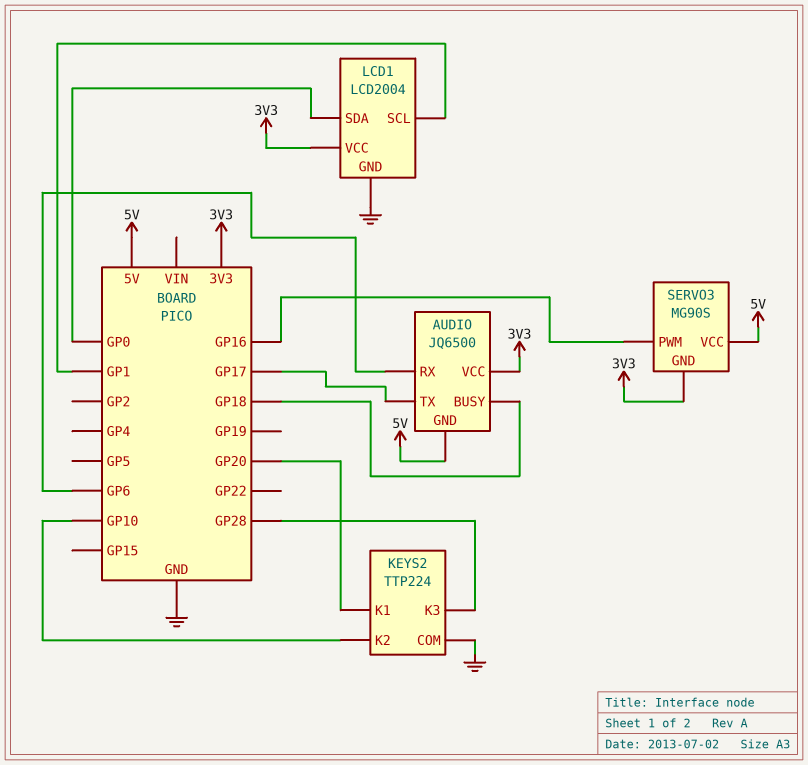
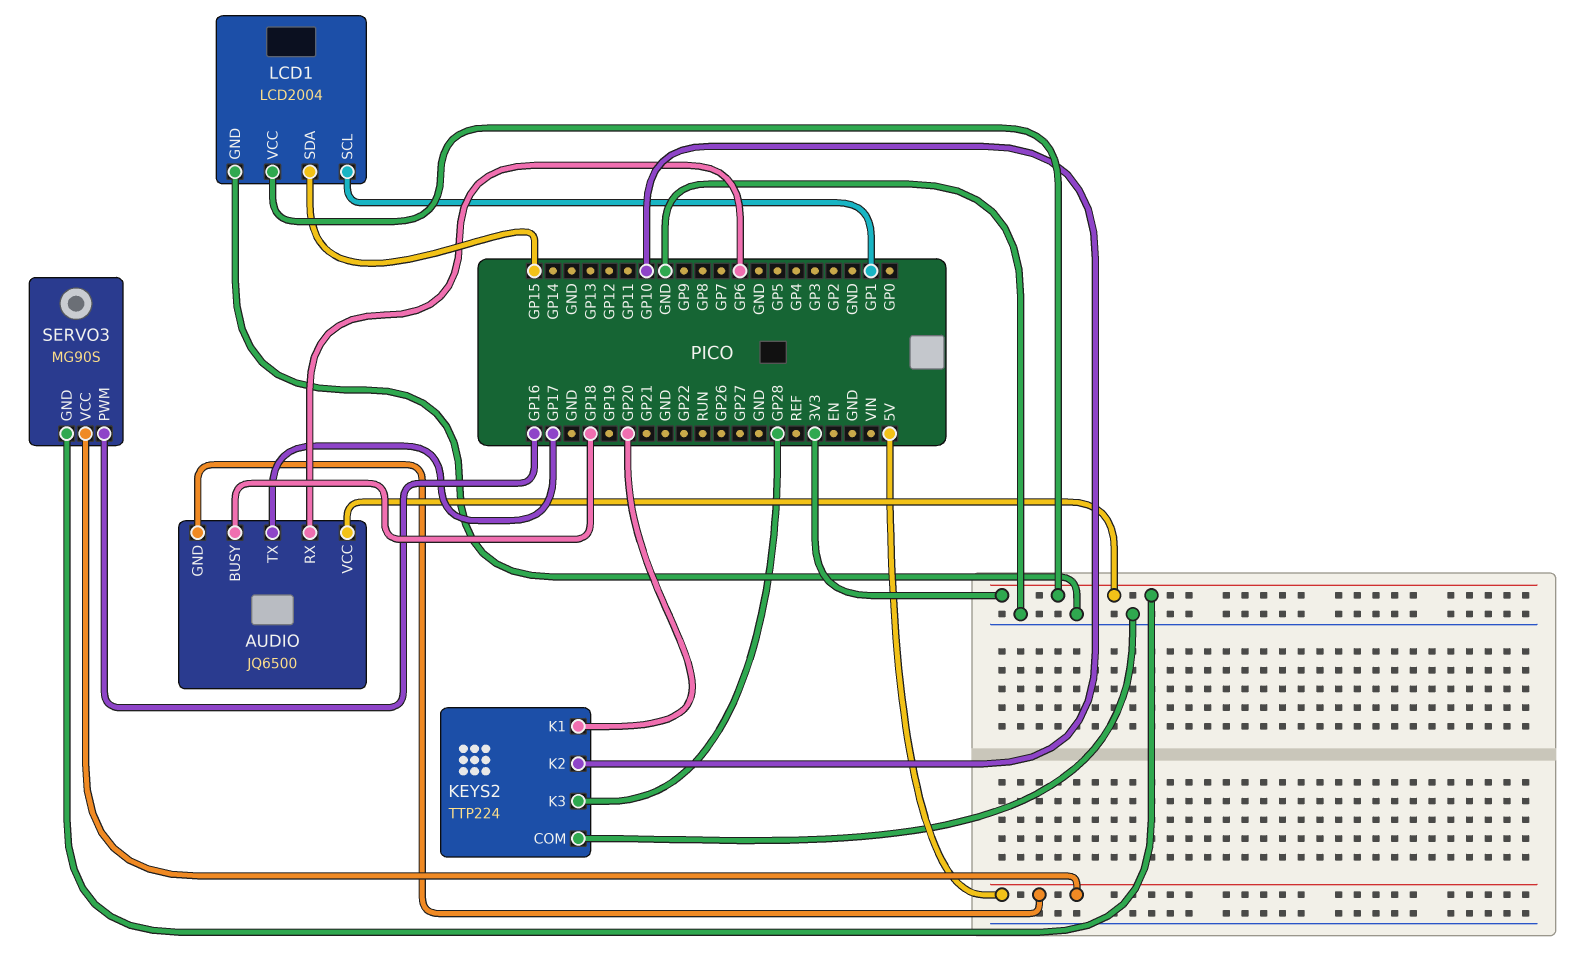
LCD1 pin SDA: GP0 -> GP15

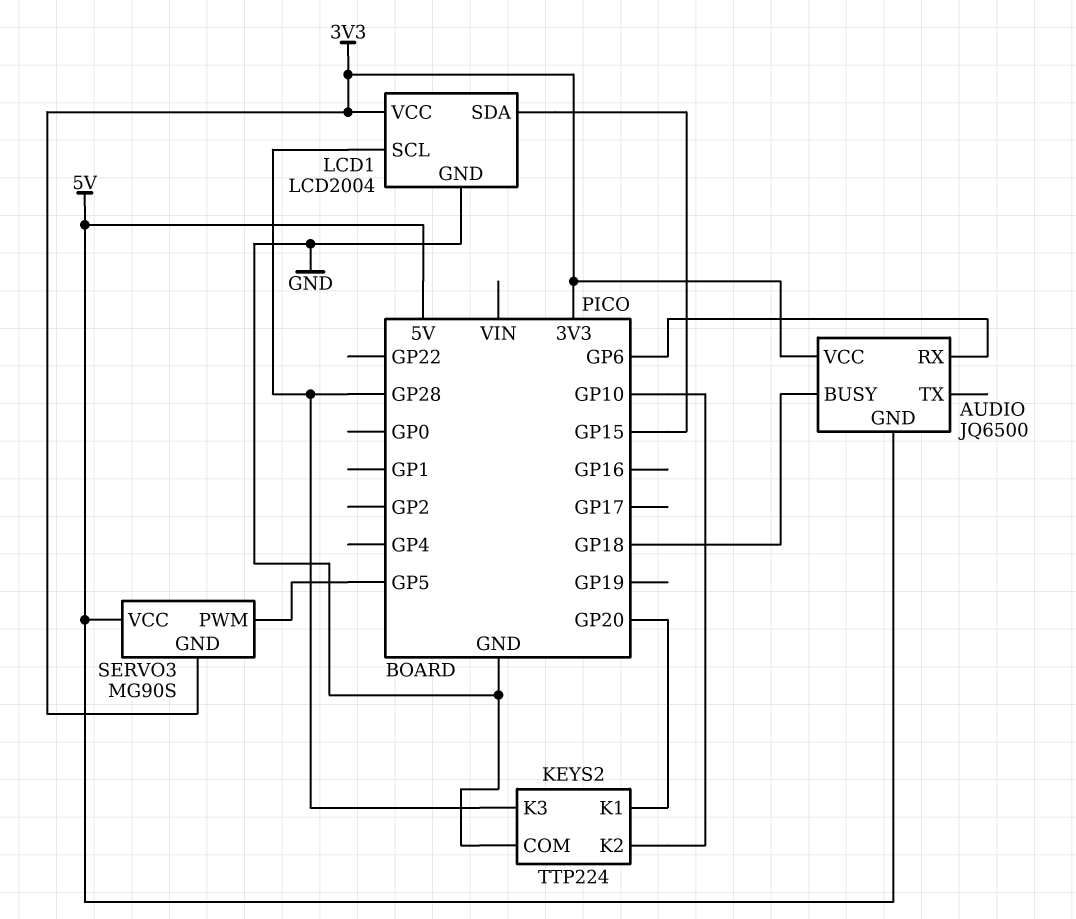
AUDIO pin TX: GP17 -> none
LCD1 pin SCL: GP1 -> GP28
SERVO3 pin PWM: GP16 -> GP5

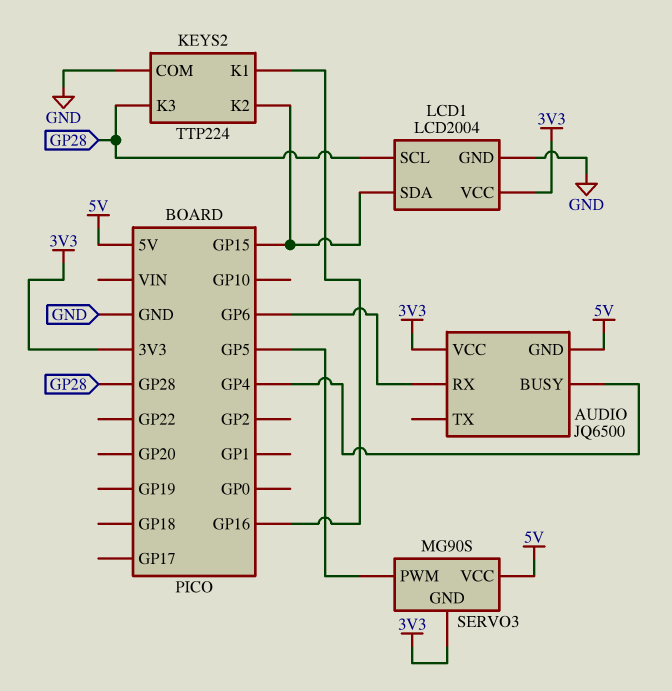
AUDIO pin BUSY: GP18 -> GP4
KEYS2 pin K1: GP20 -> GP16
KEYS2 pin K2: GP10 -> GP15

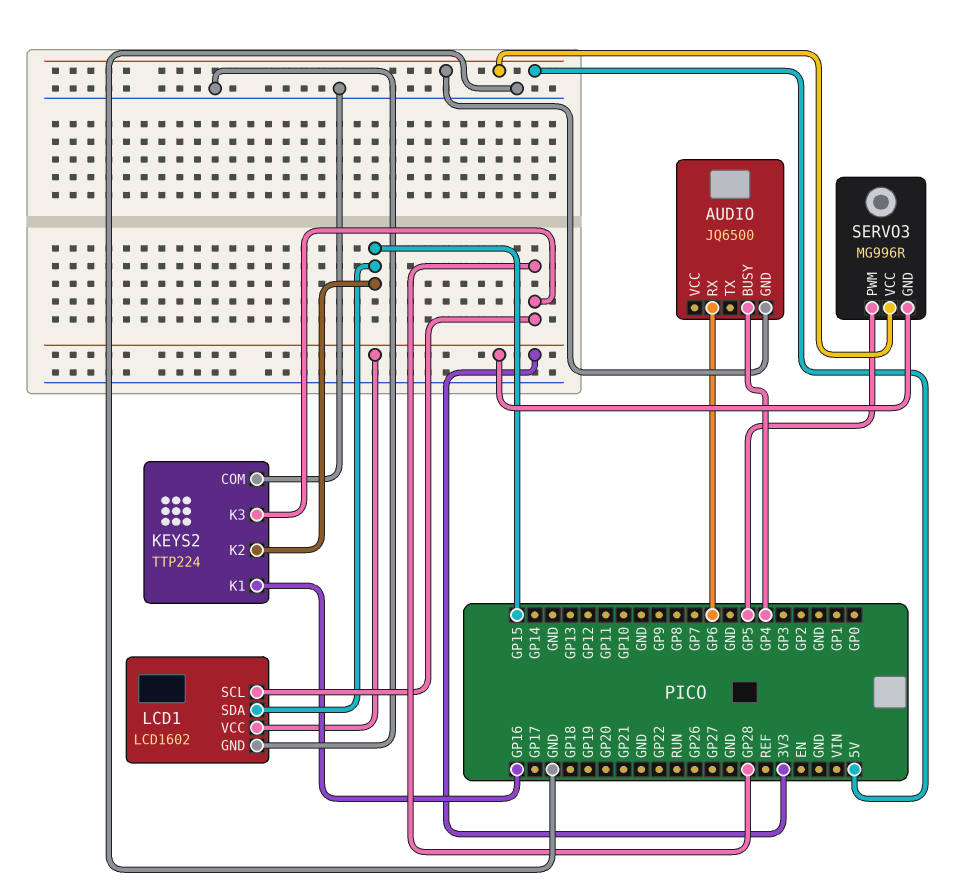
AUDIO pin VCC: 3V3 -> none
LCD1: LCD2004 -> LCD1602
SERVO3: MG90S -> MG996R

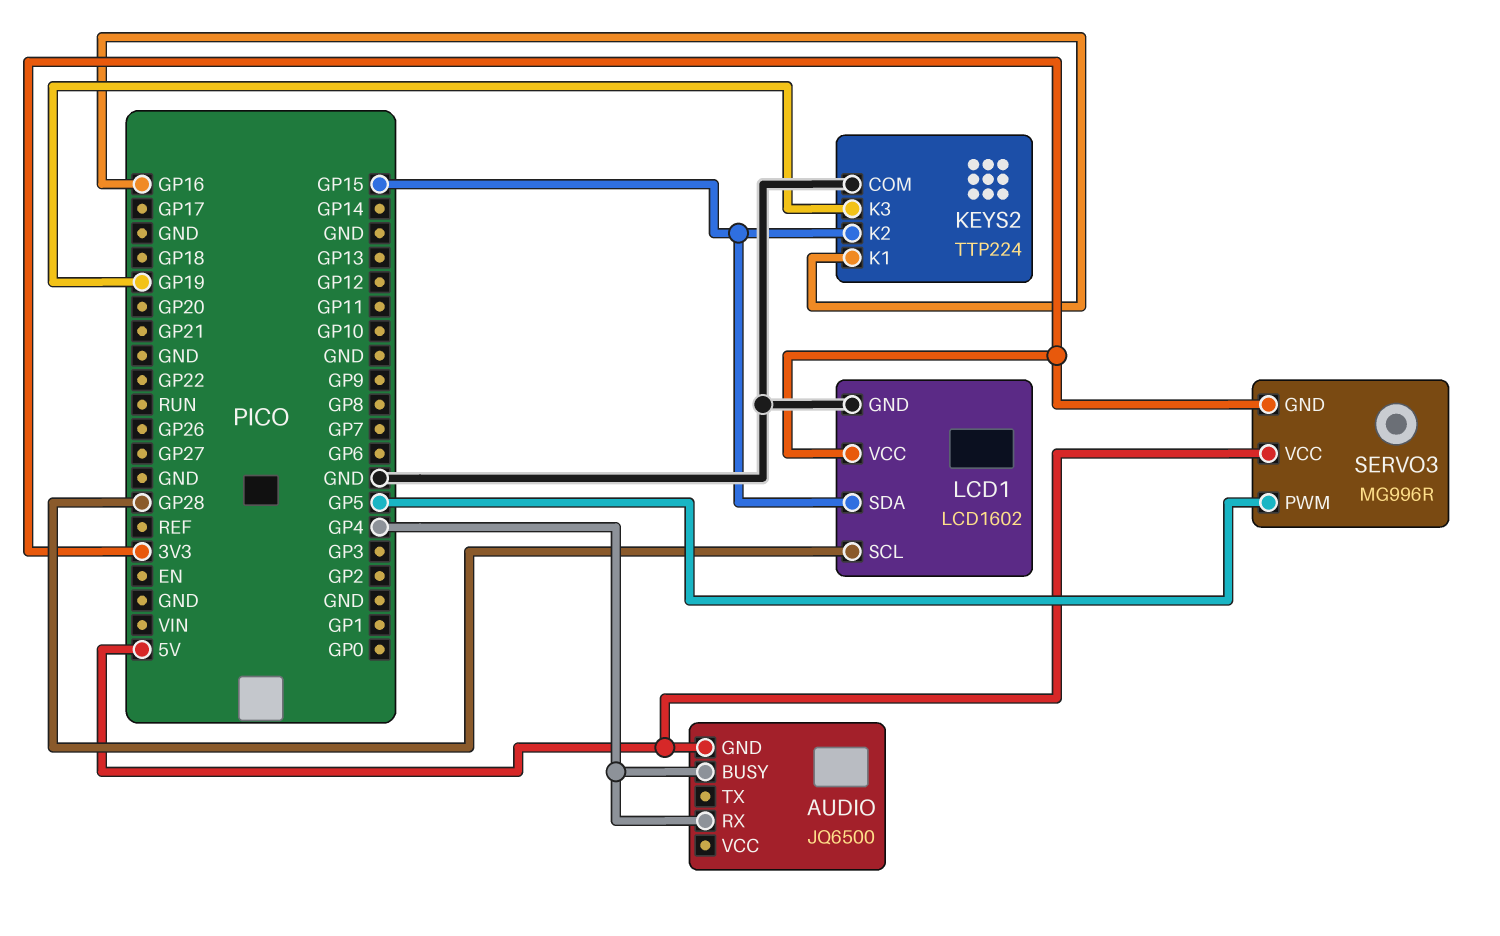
AUDIO pin RX: GP6 -> GP4
KEYS2 pin K3: GP28 -> GP19

